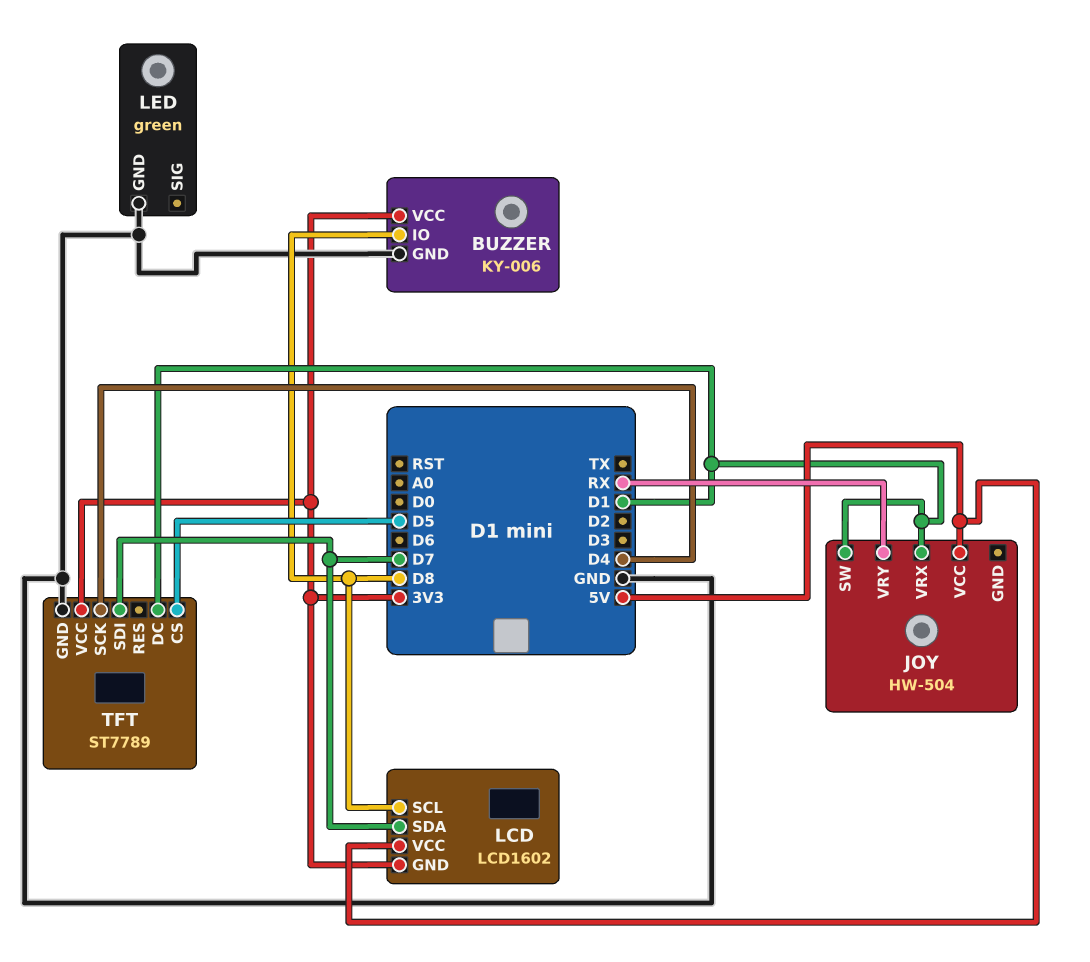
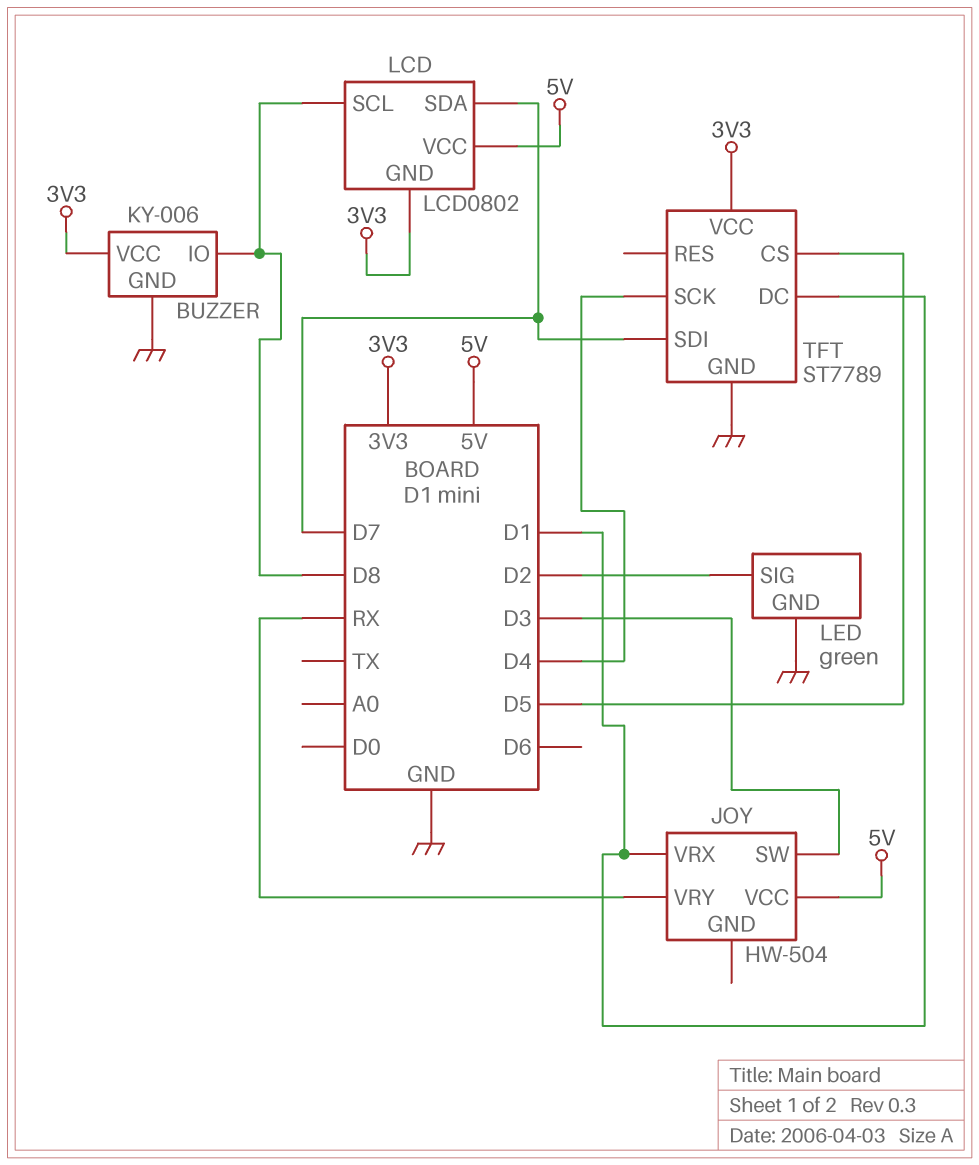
JOY pin SW: D1 -> D3
LCD: LCD1602 -> LCD0802
LED pin SIG: none -> D2

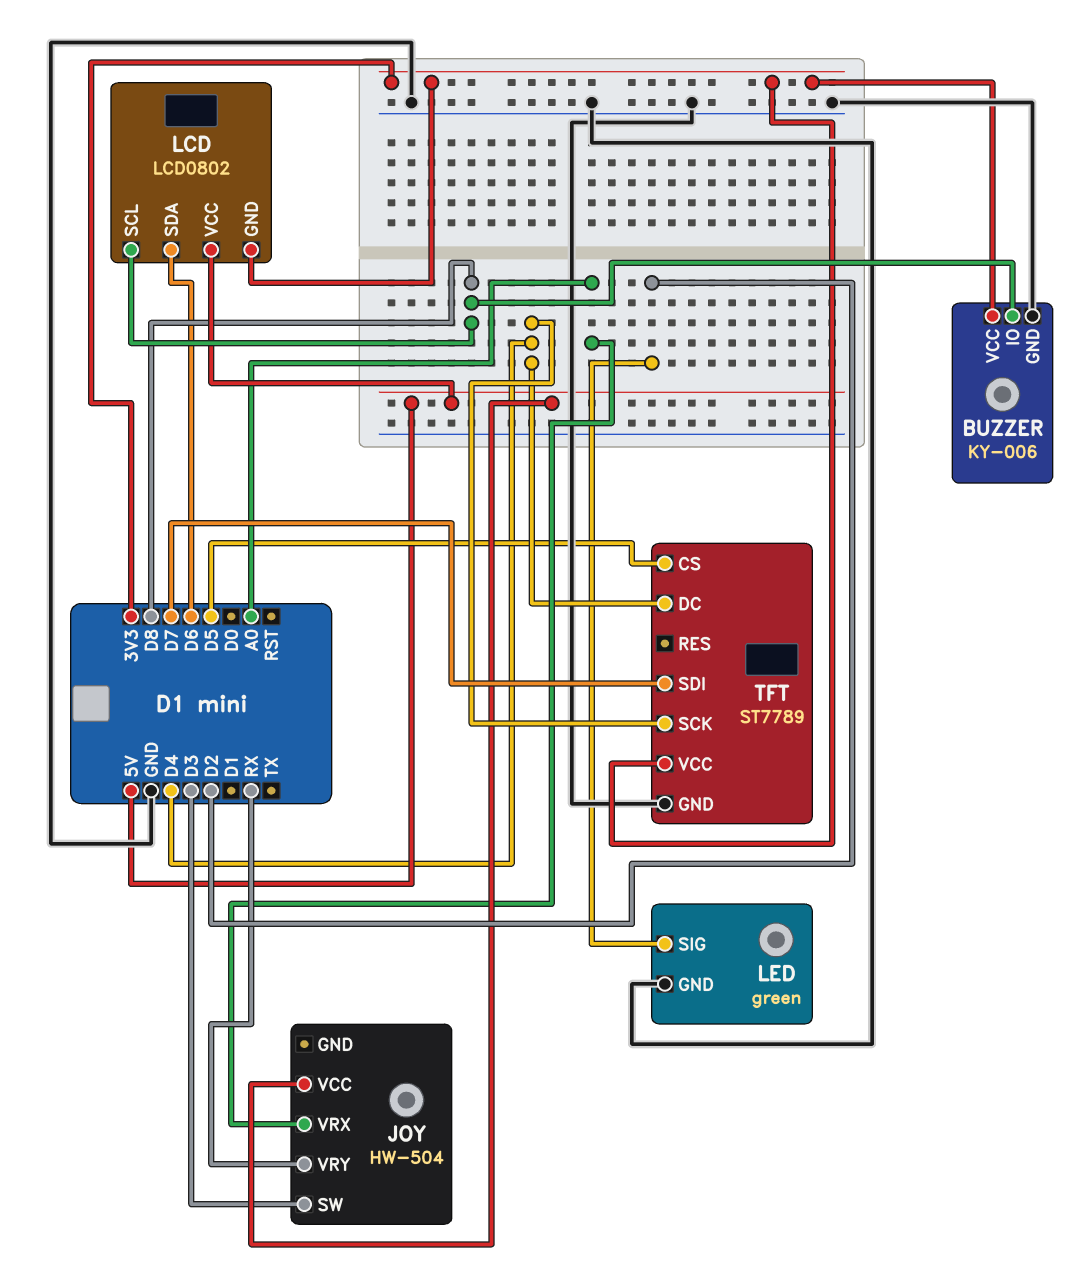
JOY pin VRX: D1 -> A0
LCD pin SDA: D7 -> D6
TFT pin DC: D1 -> D4

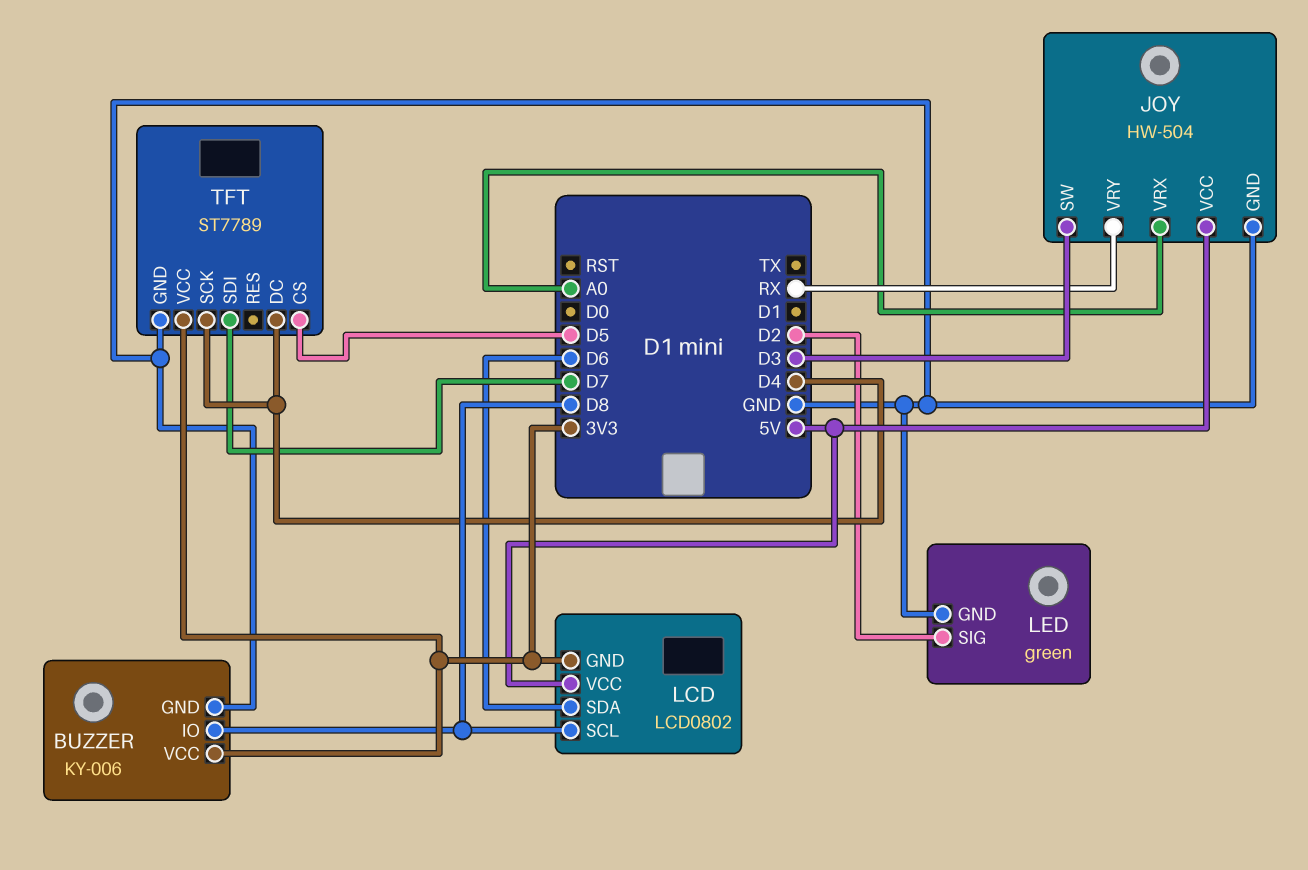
JOY pin GND: none -> GND

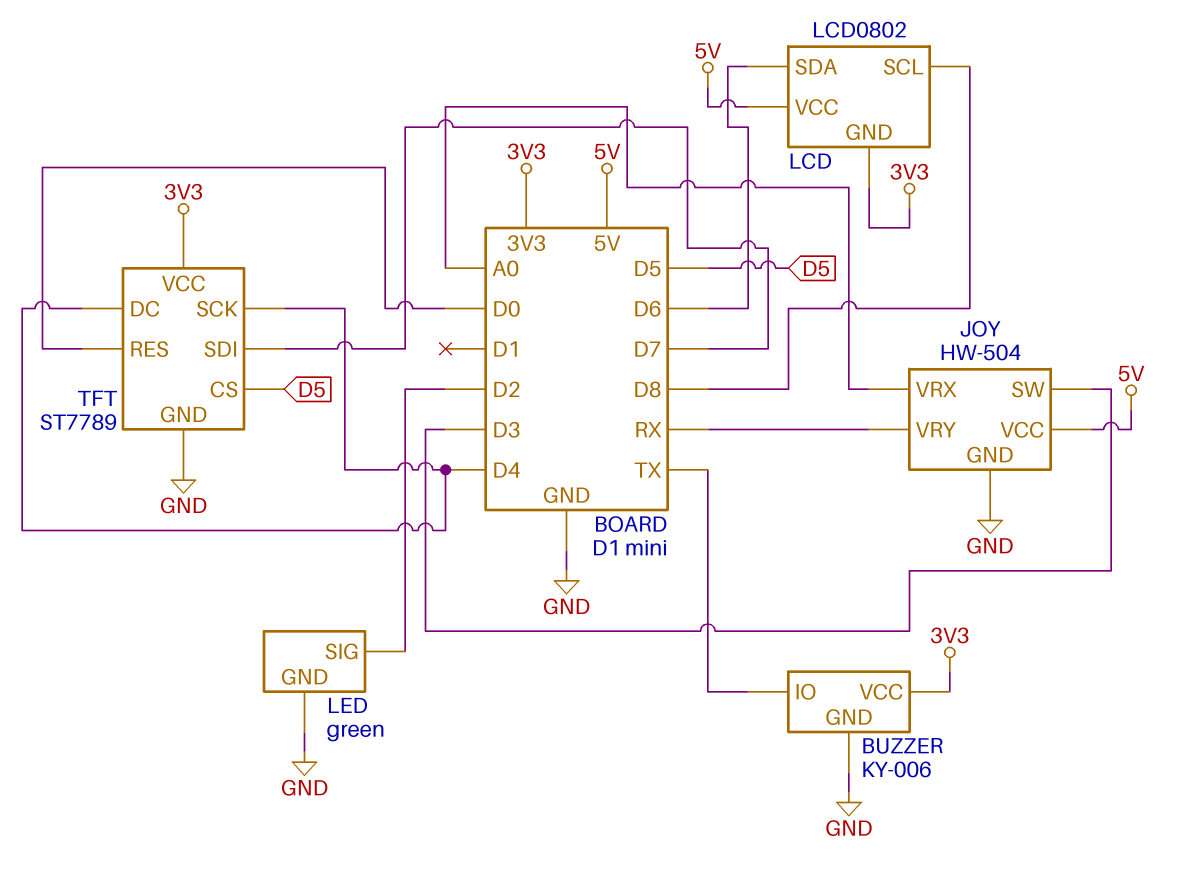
BUZZER pin IO: D8 -> TX
TFT pin RES: none -> D0

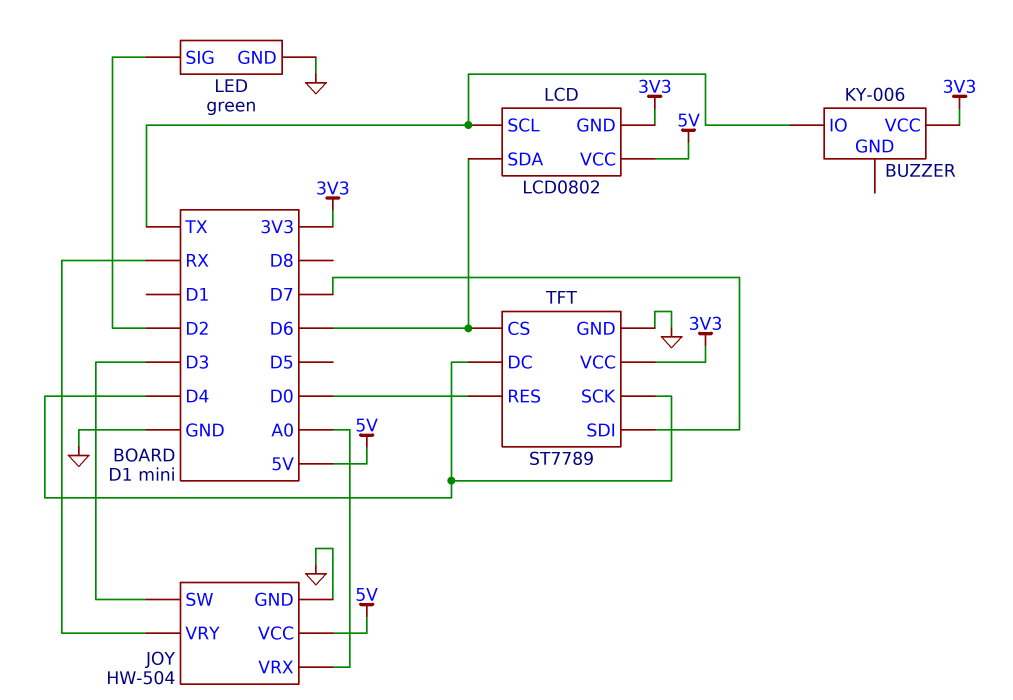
BUZZER pin GND: GND -> none
LCD pin SCL: D8 -> TX
TFT pin CS: D5 -> D6

